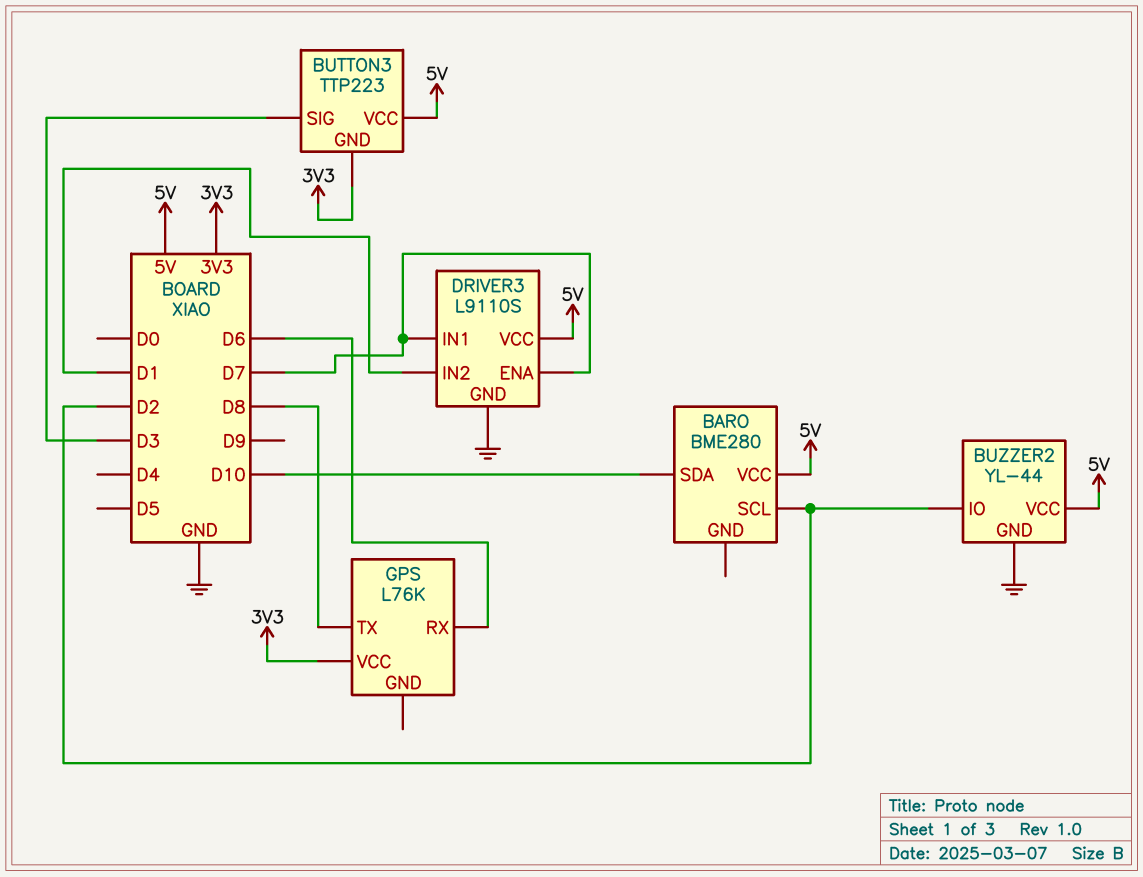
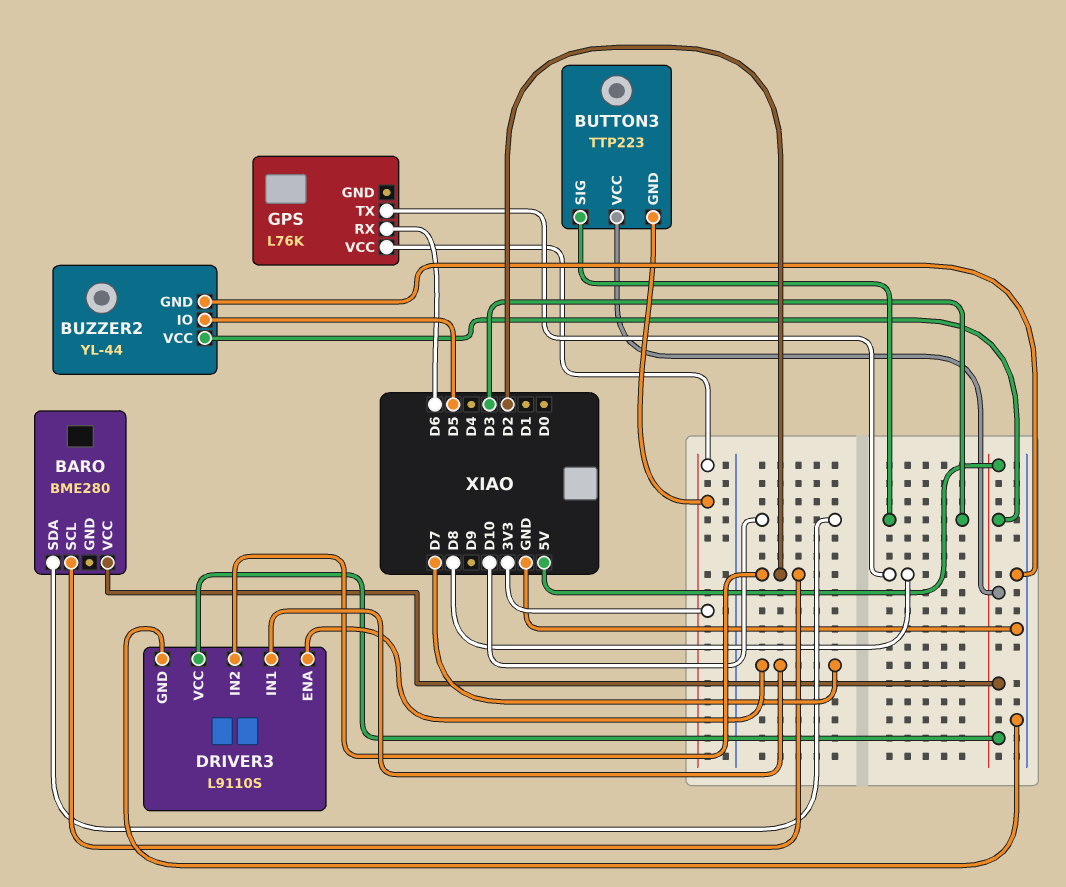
BUZZER2 pin IO: D2 -> D5
DRIVER3 pin IN2: D1 -> D2

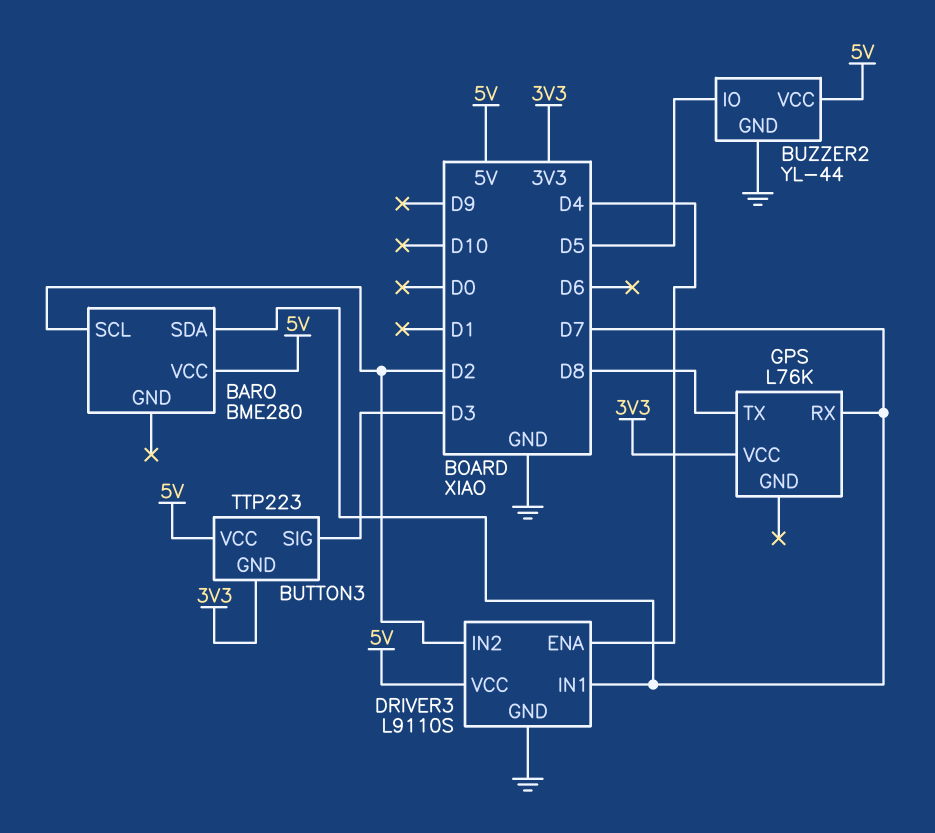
BARO pin SDA: D10 -> D7
DRIVER3 pin ENA: D7 -> D4
GPS pin RX: D6 -> D7

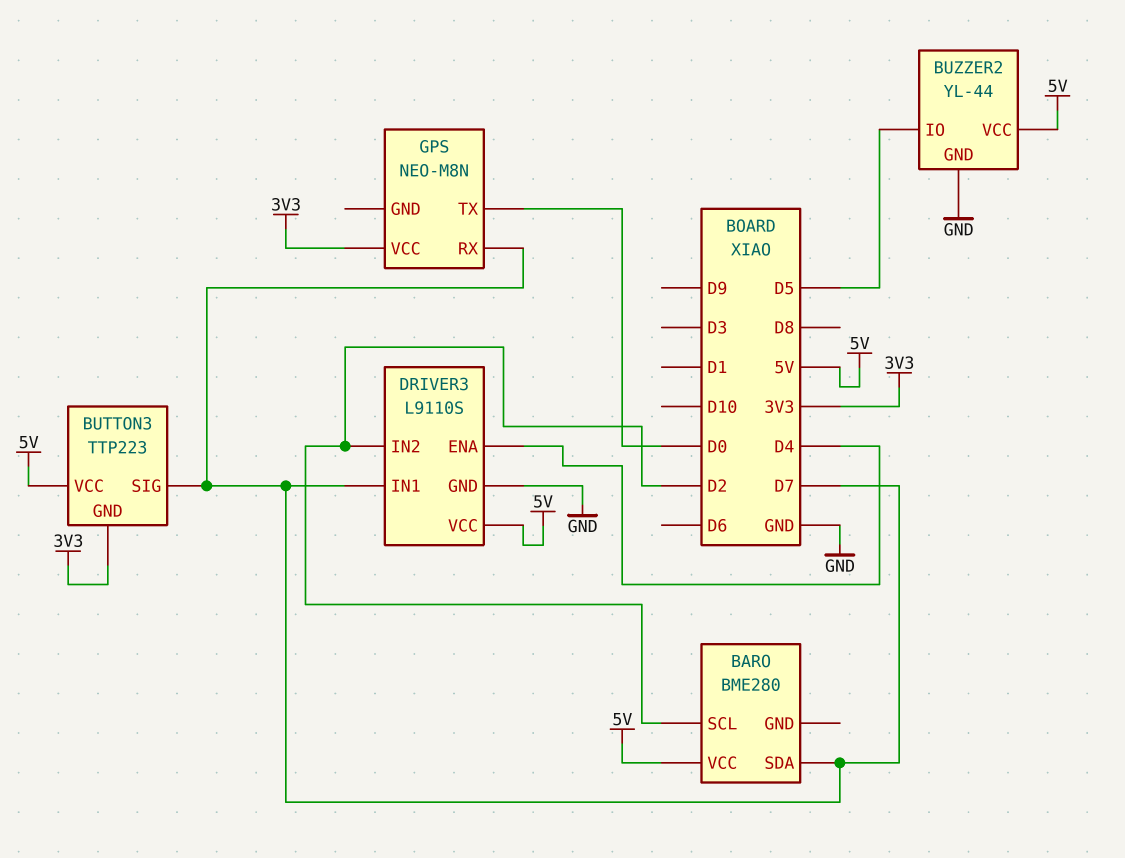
BUTTON3 pin SIG: D3 -> D7
GPS: L76K -> NEO-M8N
GPS pin TX: D8 -> D0

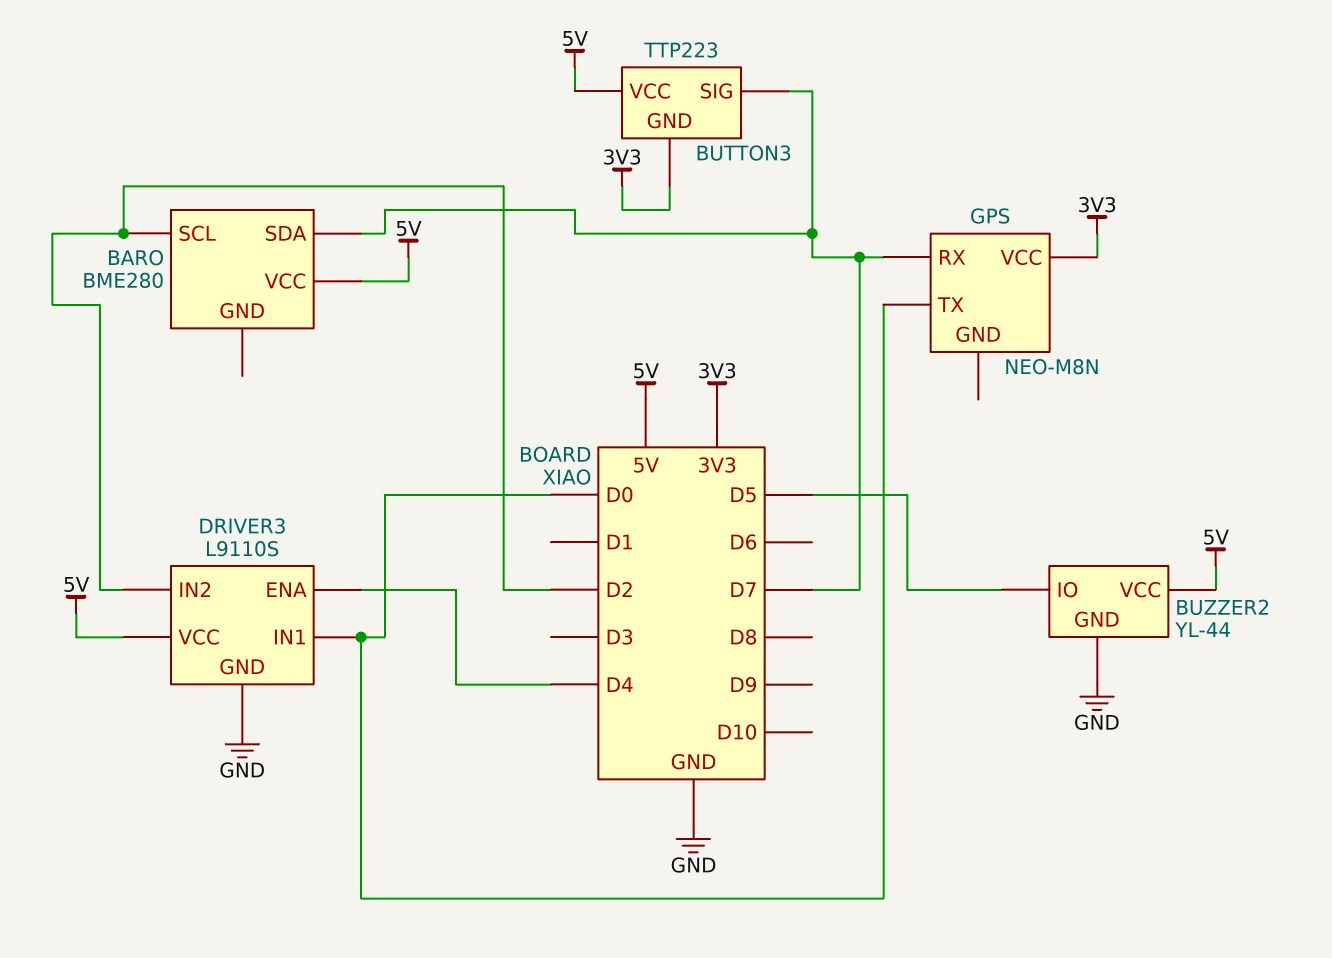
DRIVER3 pin IN1: D7 -> D0

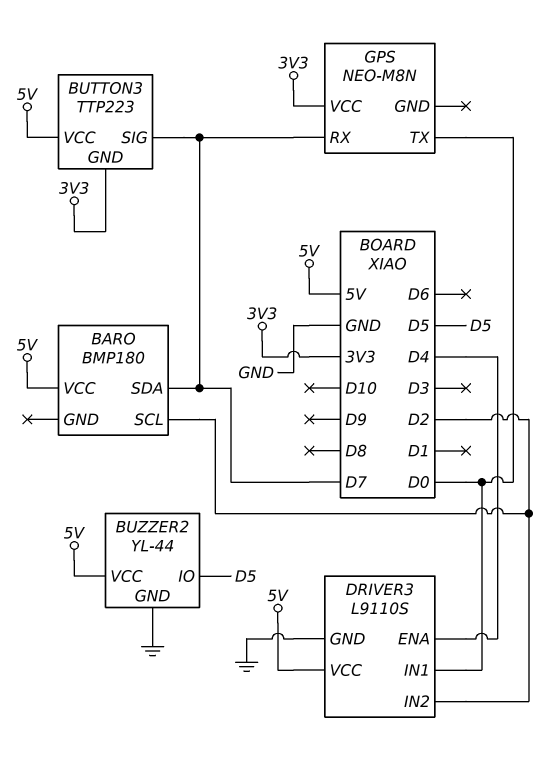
BARO: BME280 -> BMP180

